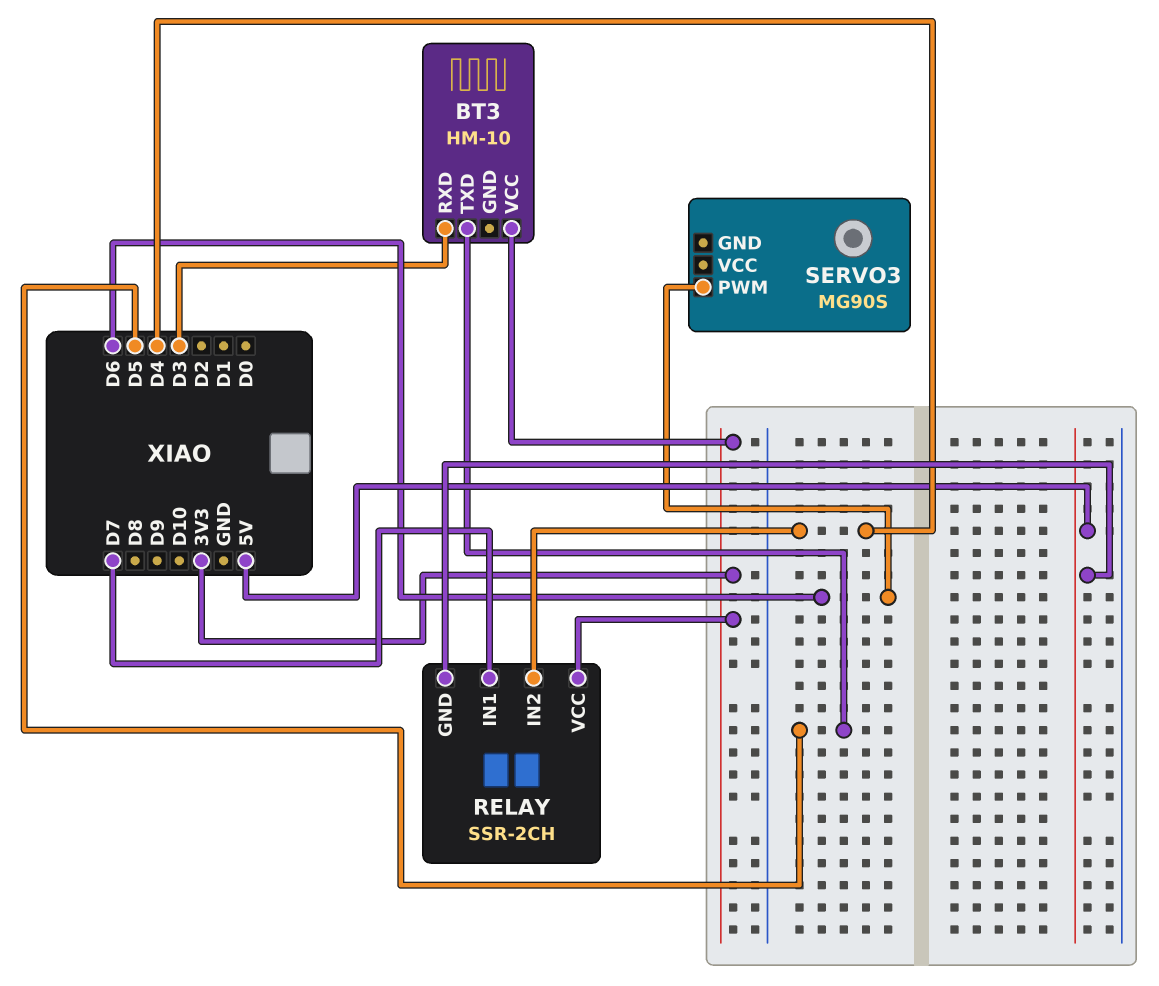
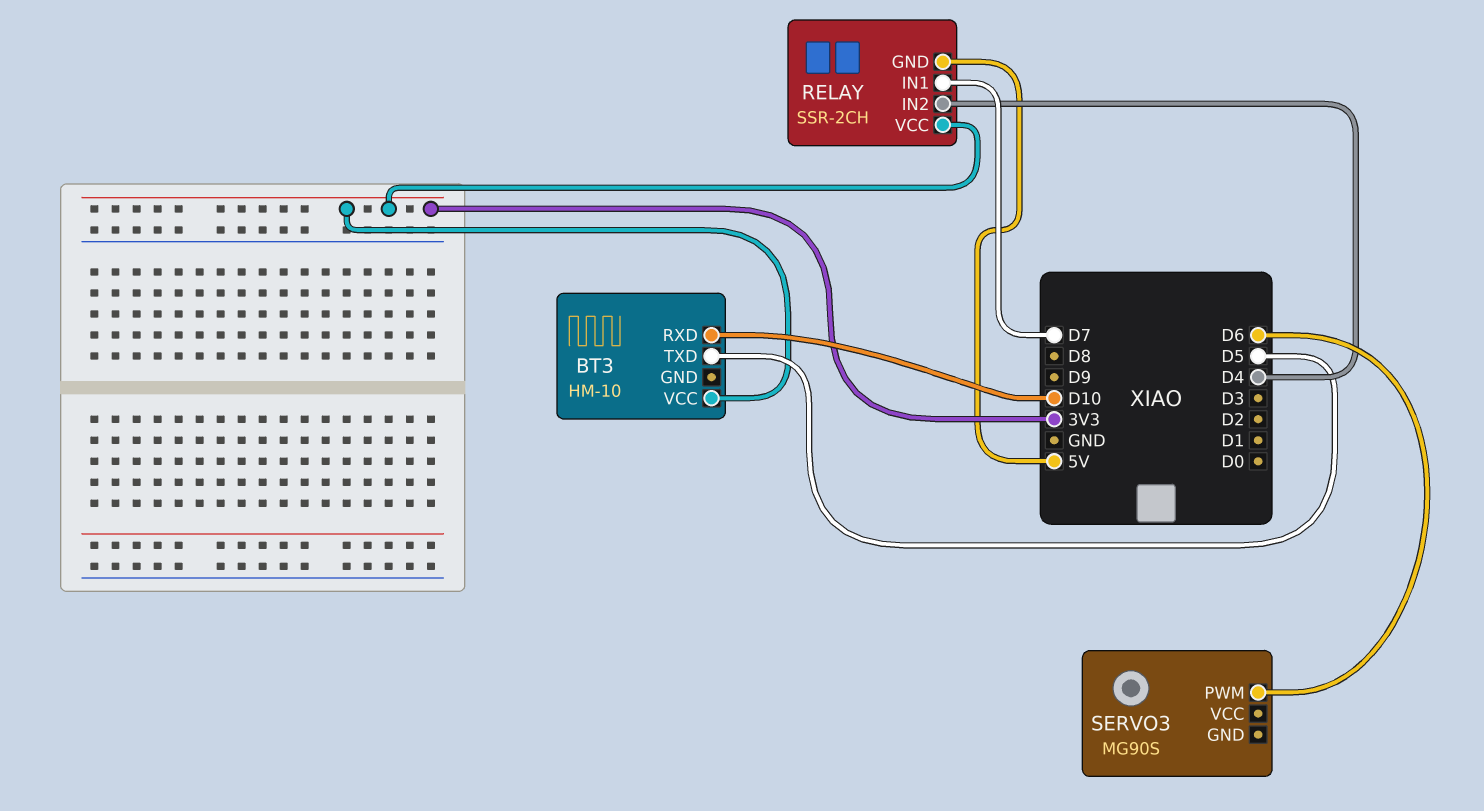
BT3 pin RXD: D3 -> D10

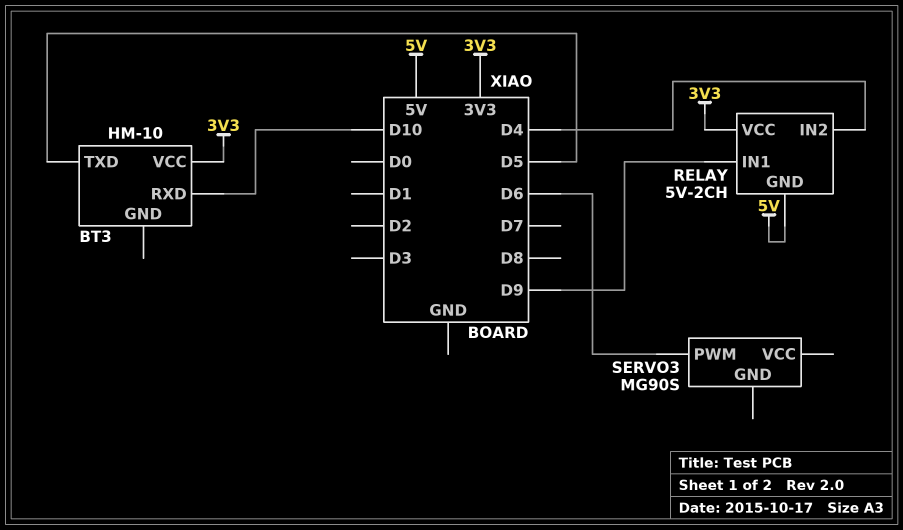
RELAY: SSR-2CH -> 5V-2CH
RELAY pin IN1: D7 -> D9

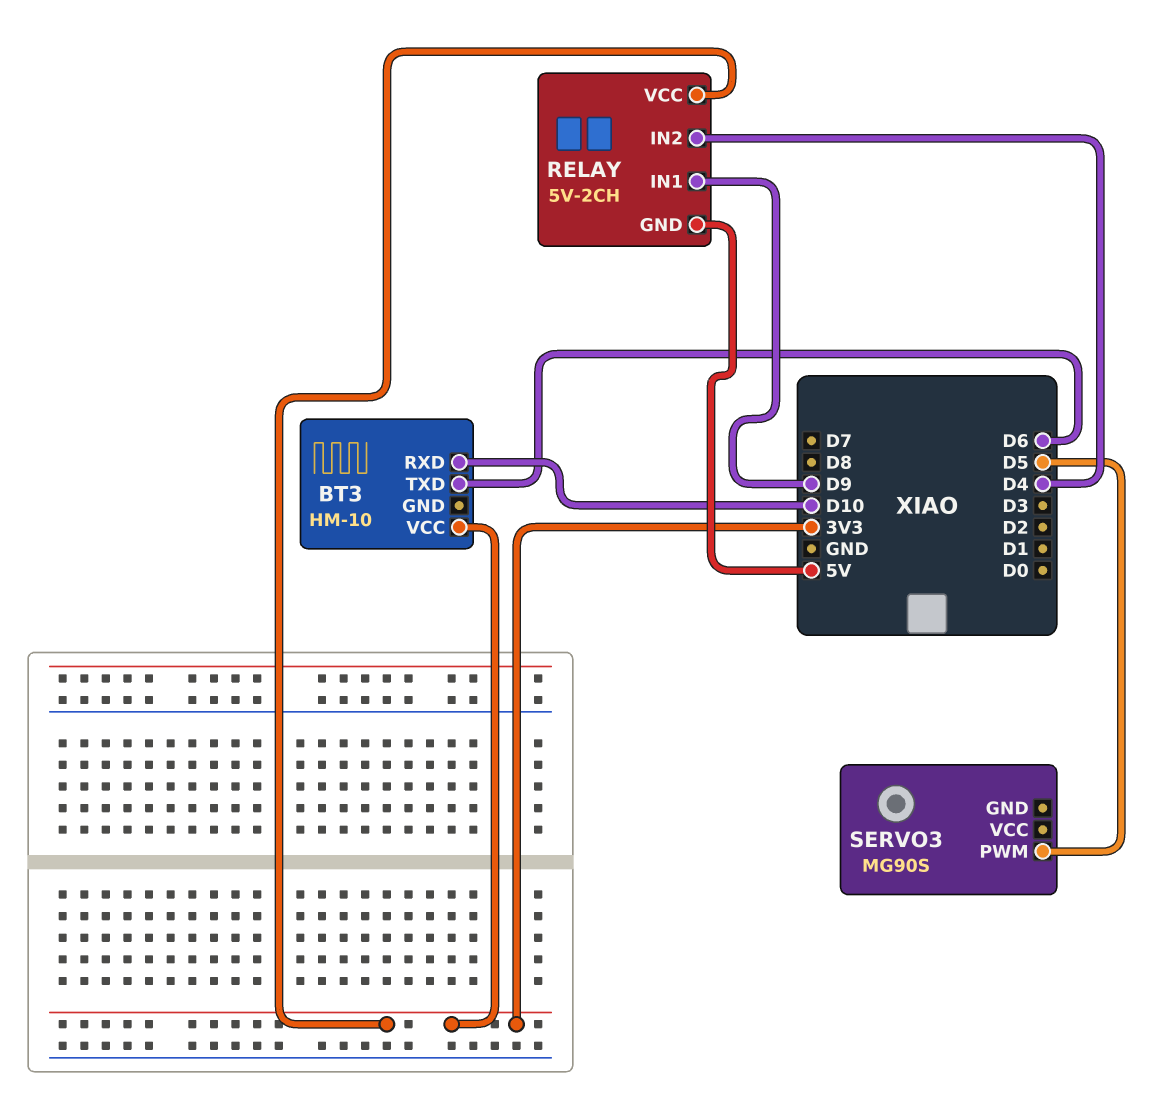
BT3 pin TXD: D5 -> D6
SERVO3 pin PWM: D6 -> D5

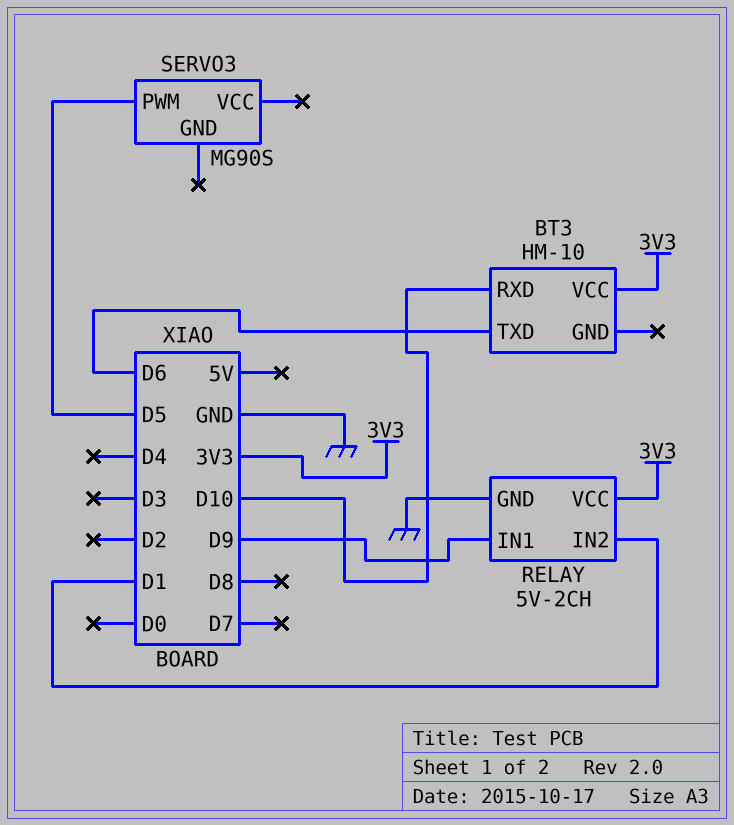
RELAY pin GND: 5V -> GND
RELAY pin IN2: D4 -> D1

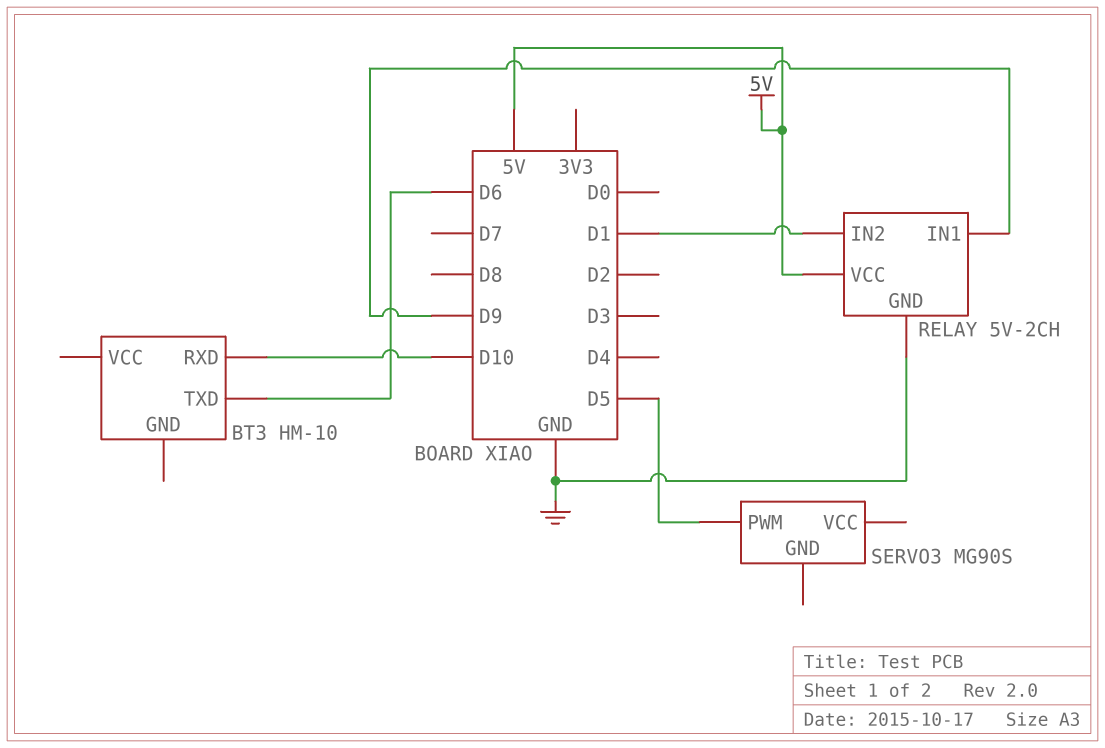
BT3 pin VCC: 3V3 -> none
RELAY pin VCC: 3V3 -> 5V

